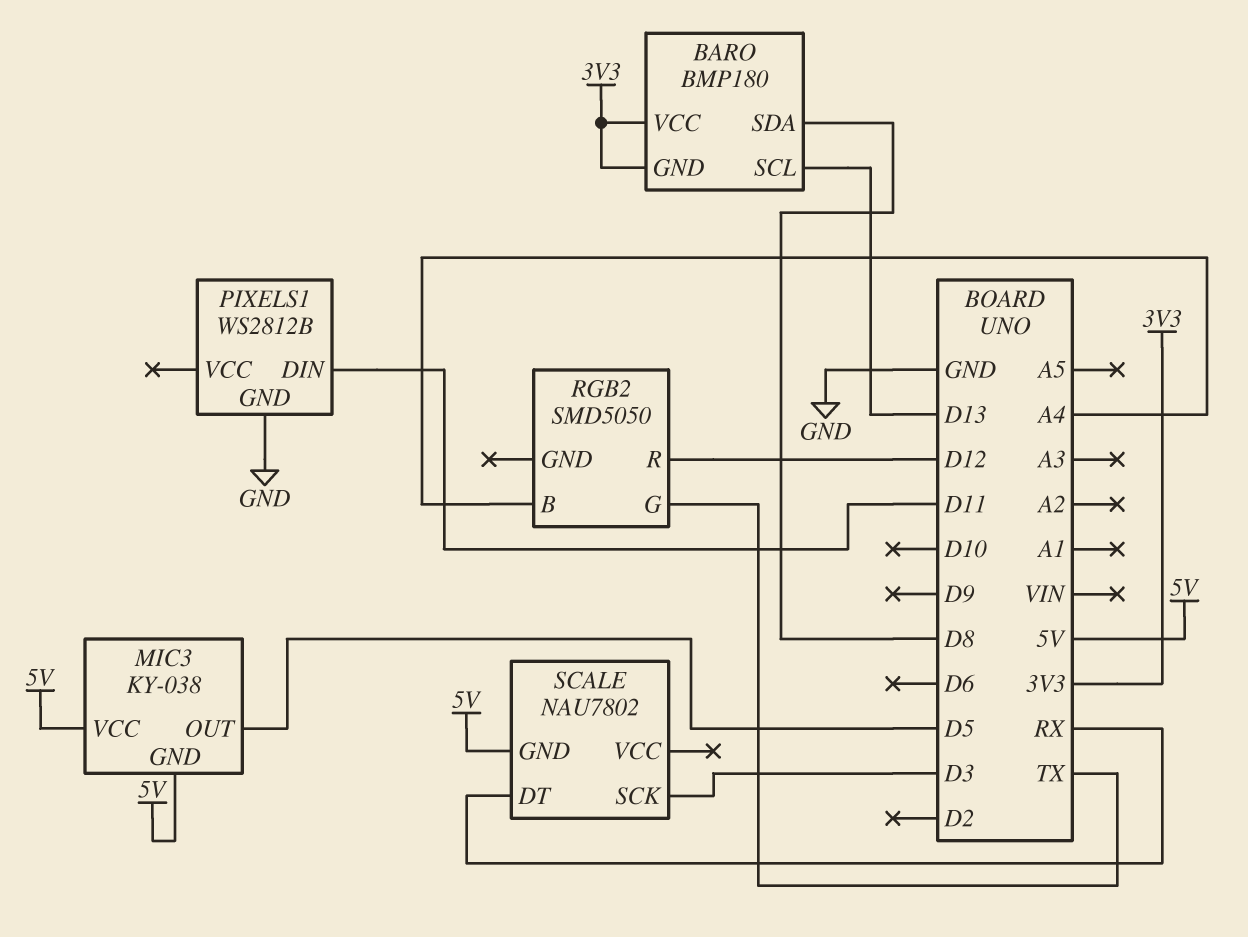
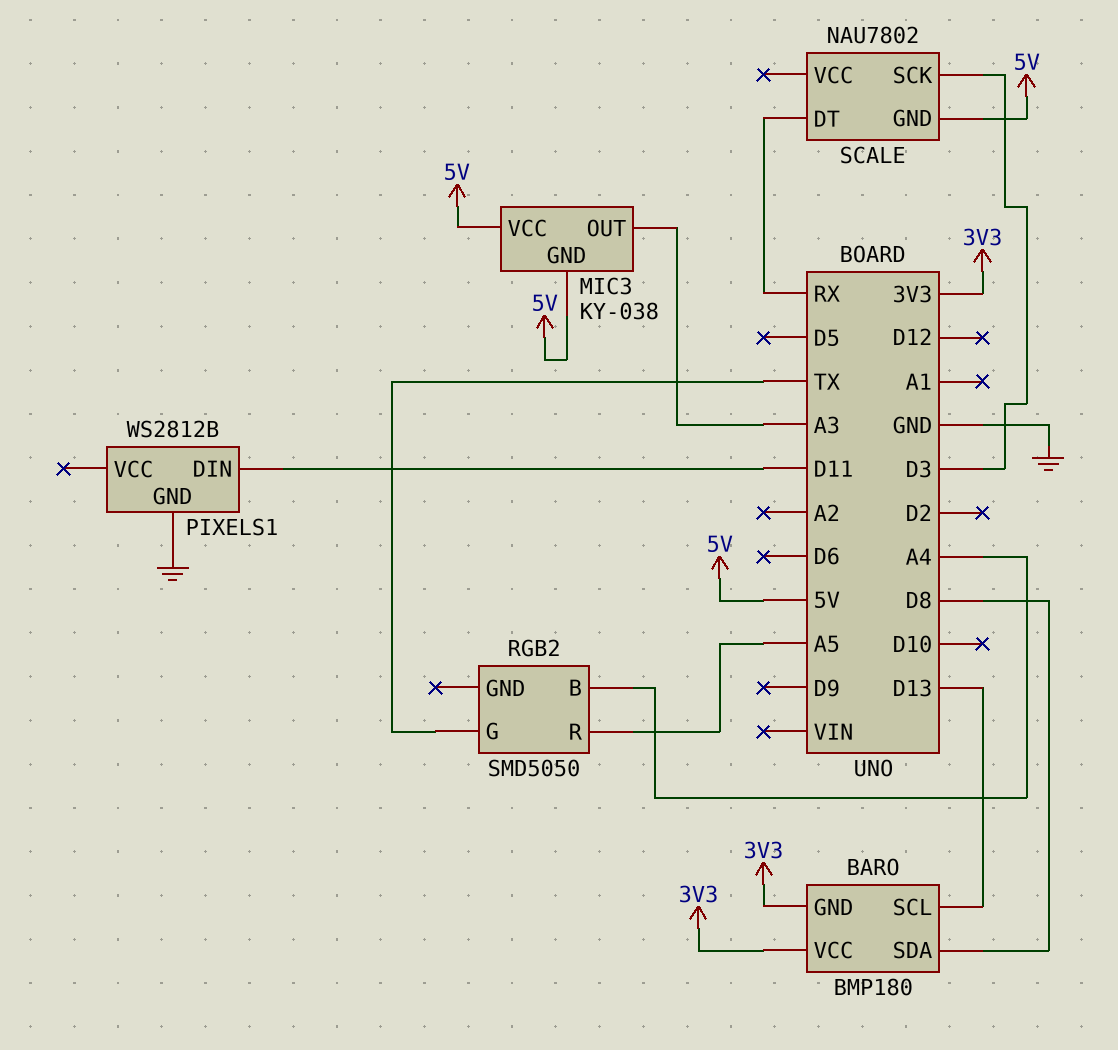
MIC3 pin OUT: D5 -> A3
RGB2 pin R: D12 -> A5

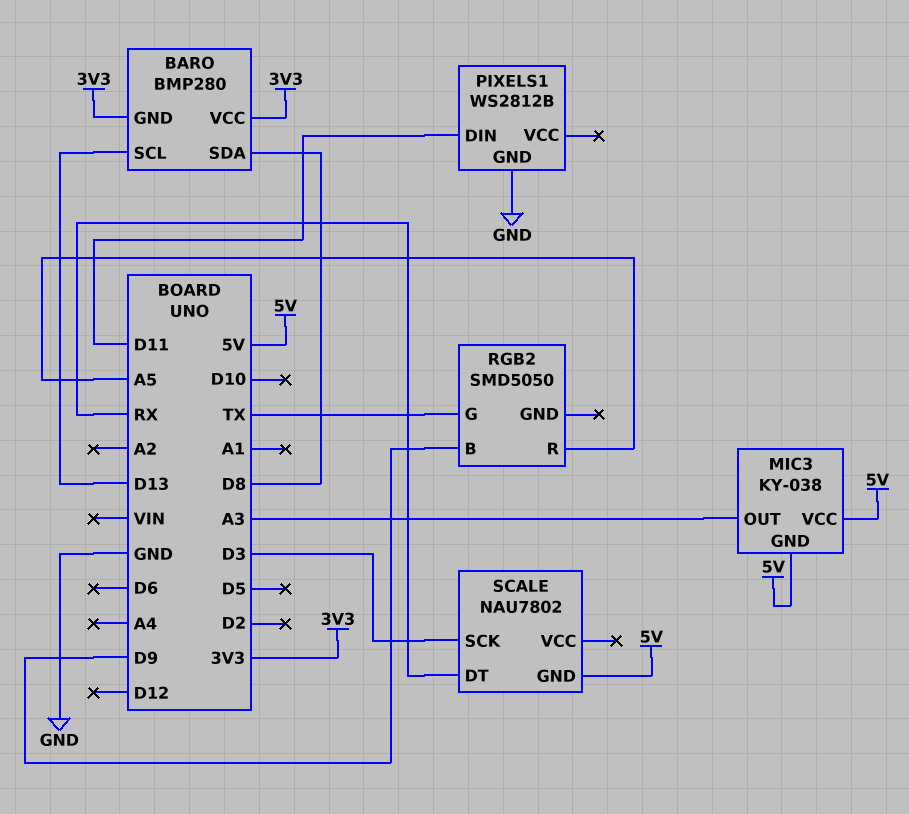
BARO: BMP180 -> BMP280
RGB2 pin B: A4 -> D9

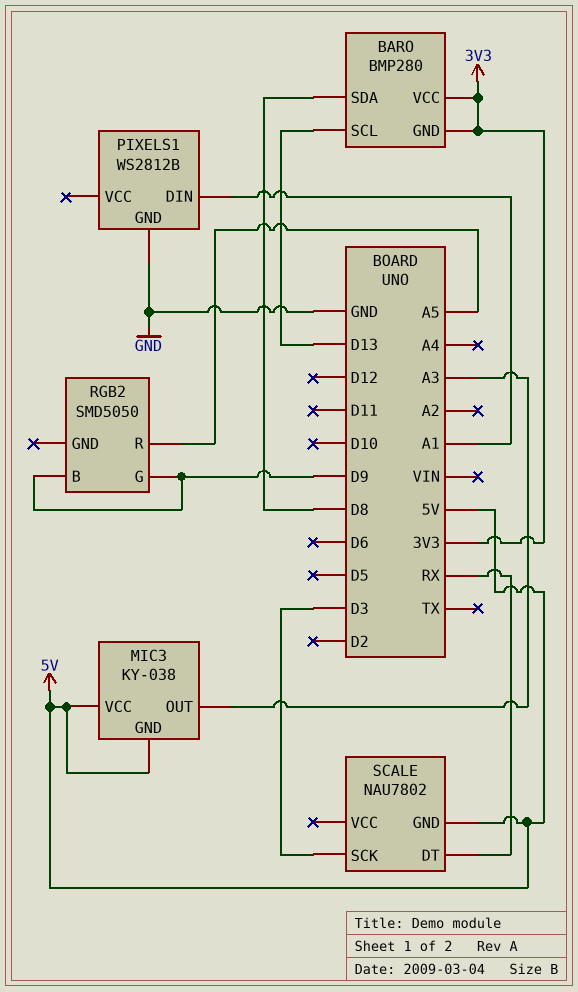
PIXELS1 pin DIN: D11 -> A1
RGB2 pin G: TX -> D9

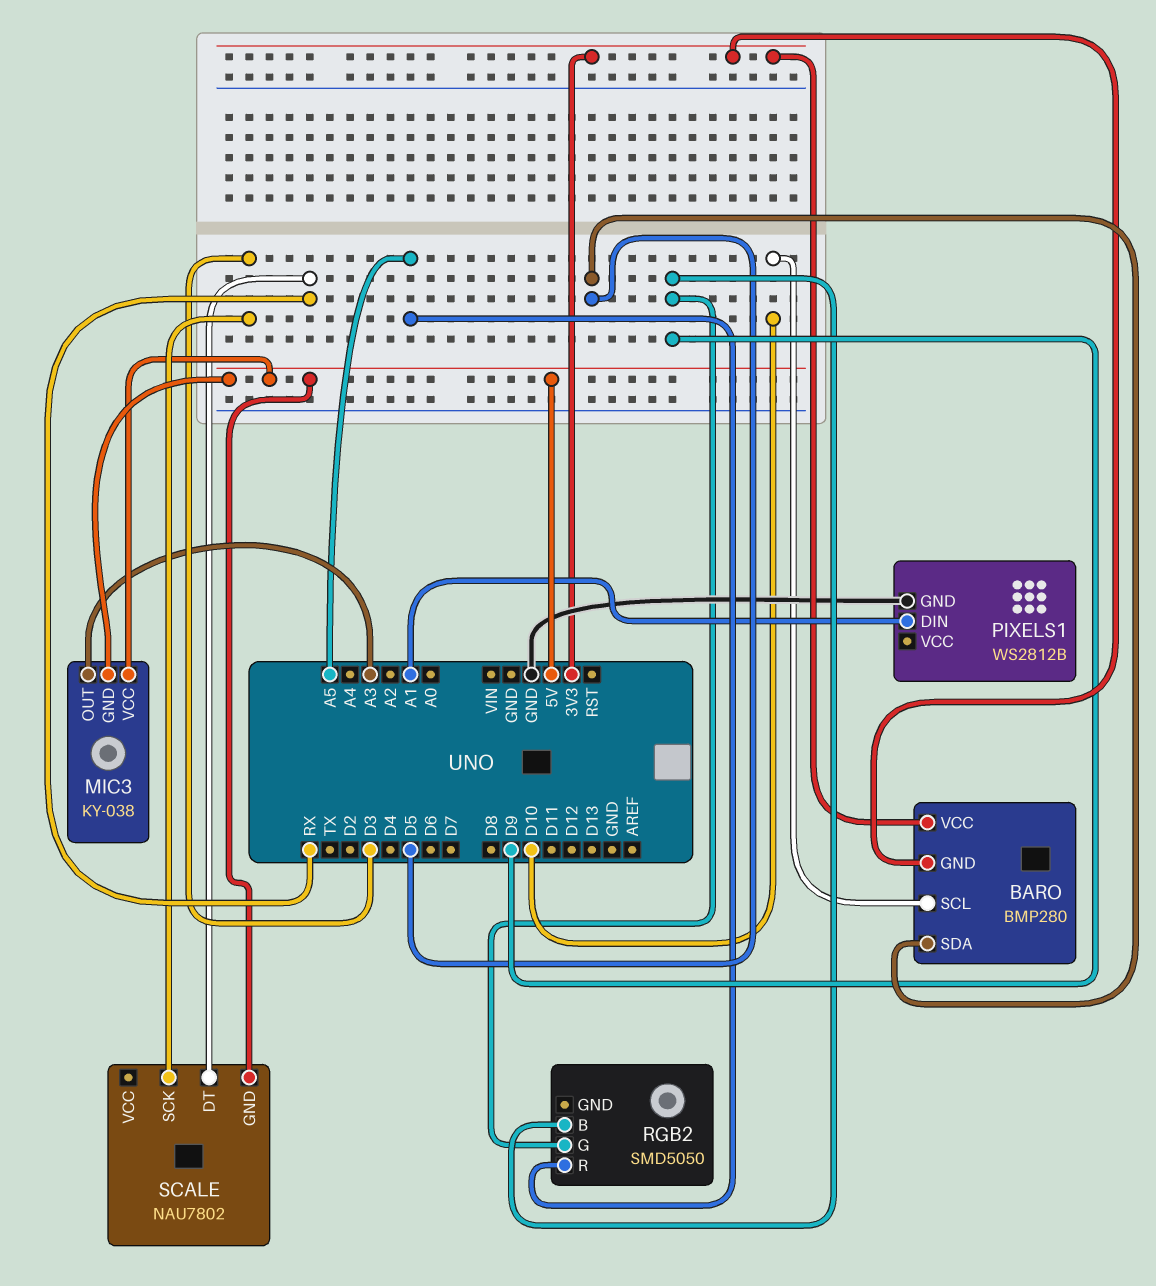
BARO pin SCL: D13 -> D10
BARO pin SDA: D8 -> D5

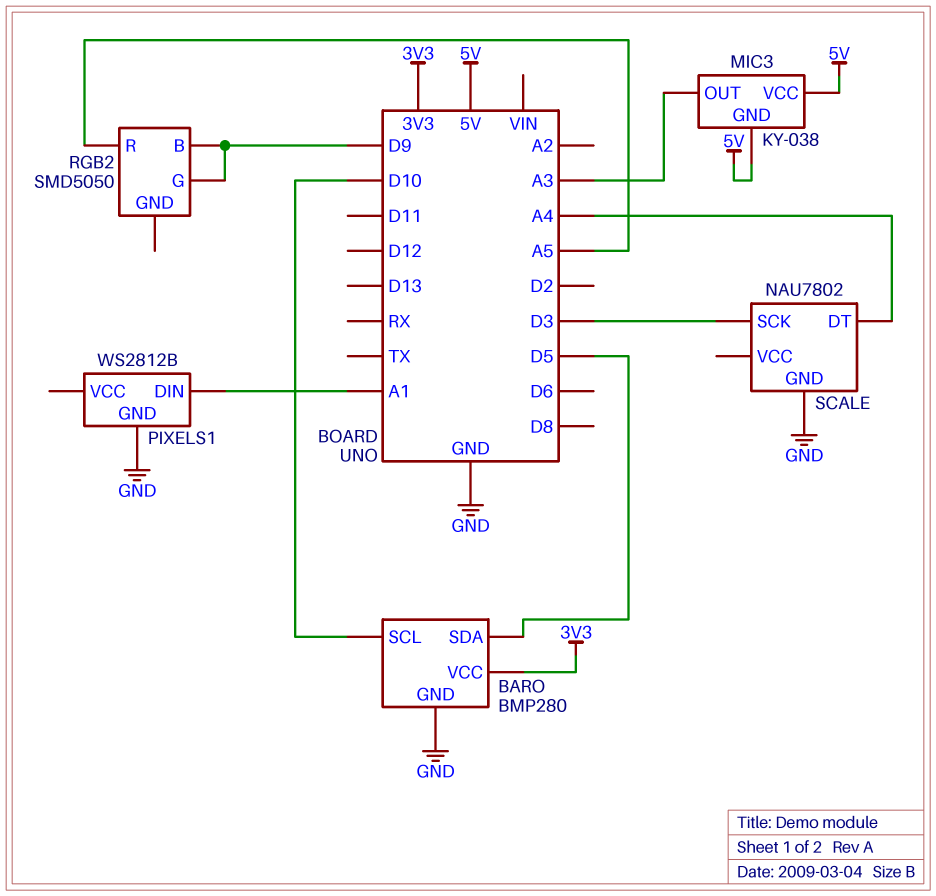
BARO pin GND: 3V3 -> GND
SCALE pin DT: RX -> A4
SCALE pin GND: 5V -> GND

